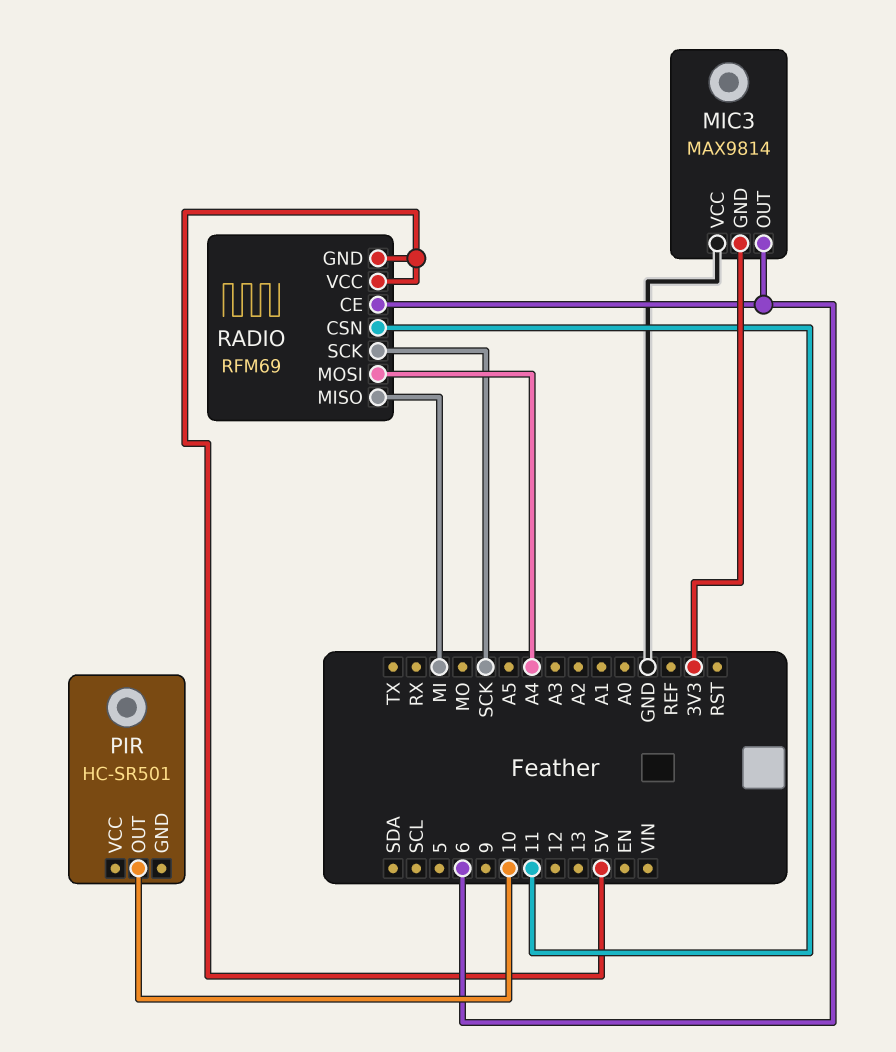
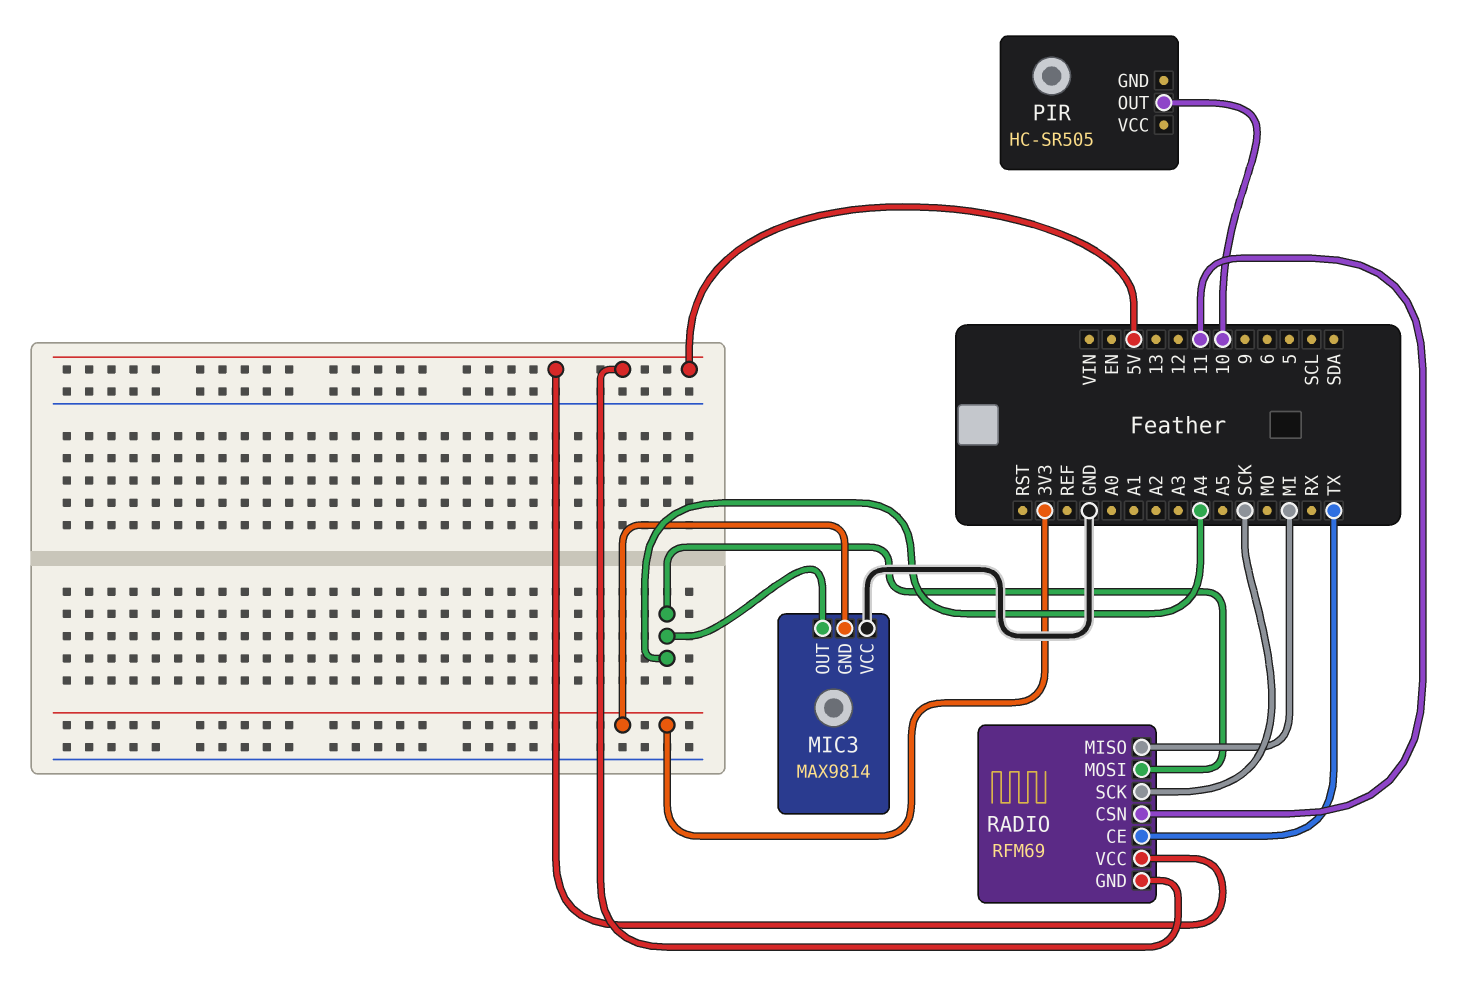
MIC3 pin OUT: 6 -> A4
PIR: HC-SR501 -> HC-SR505
RADIO pin CE: 6 -> TX

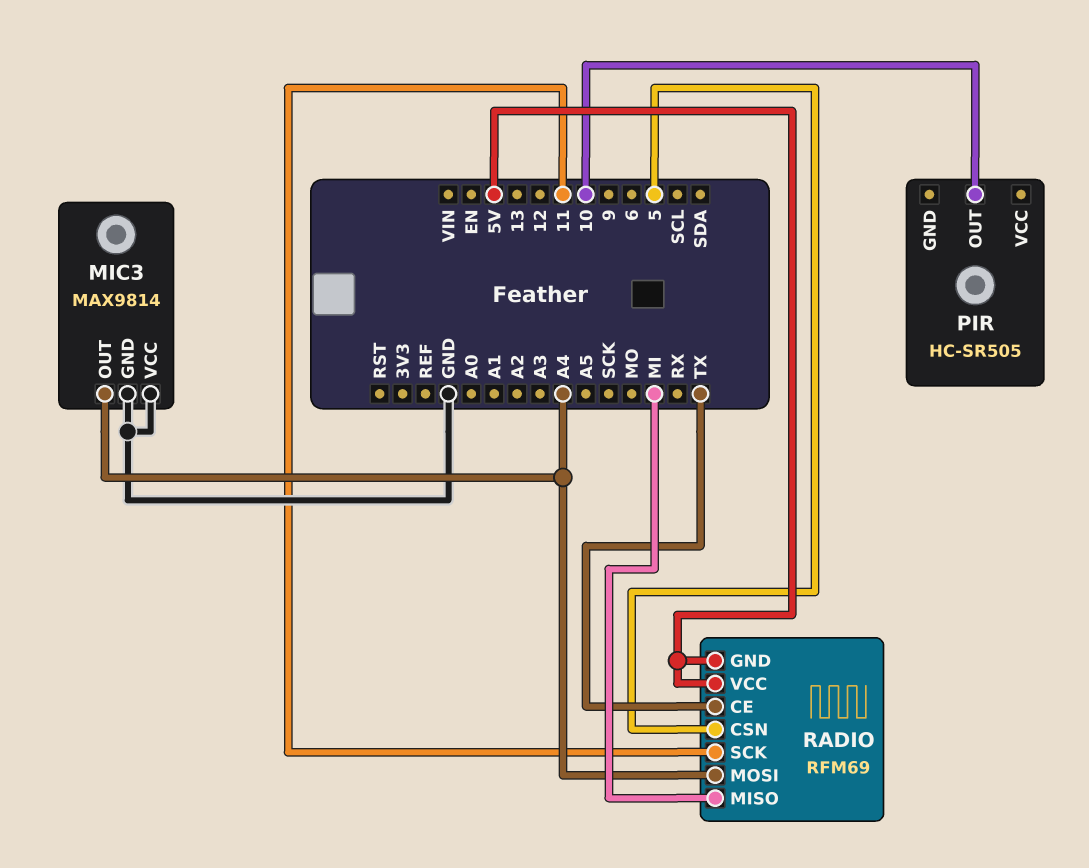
MIC3 pin GND: 3V3 -> GND
RADIO pin CSN: 11 -> 5
RADIO pin SCK: SCK -> 11

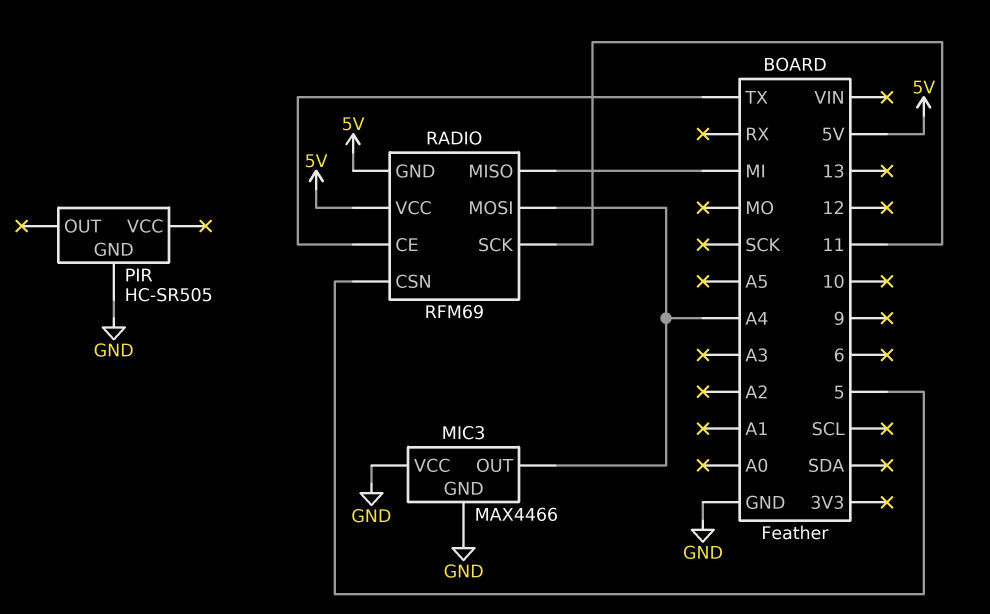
MIC3: MAX9814 -> MAX4466
PIR pin GND: none -> GND
PIR pin OUT: 10 -> none

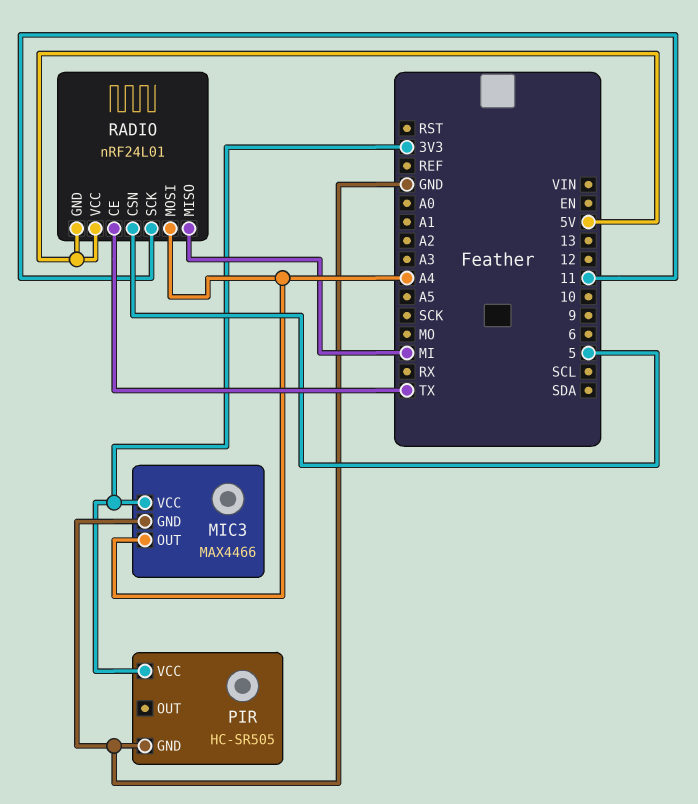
MIC3 pin VCC: GND -> 3V3
PIR pin VCC: none -> 3V3
RADIO: RFM69 -> nRF24L01

